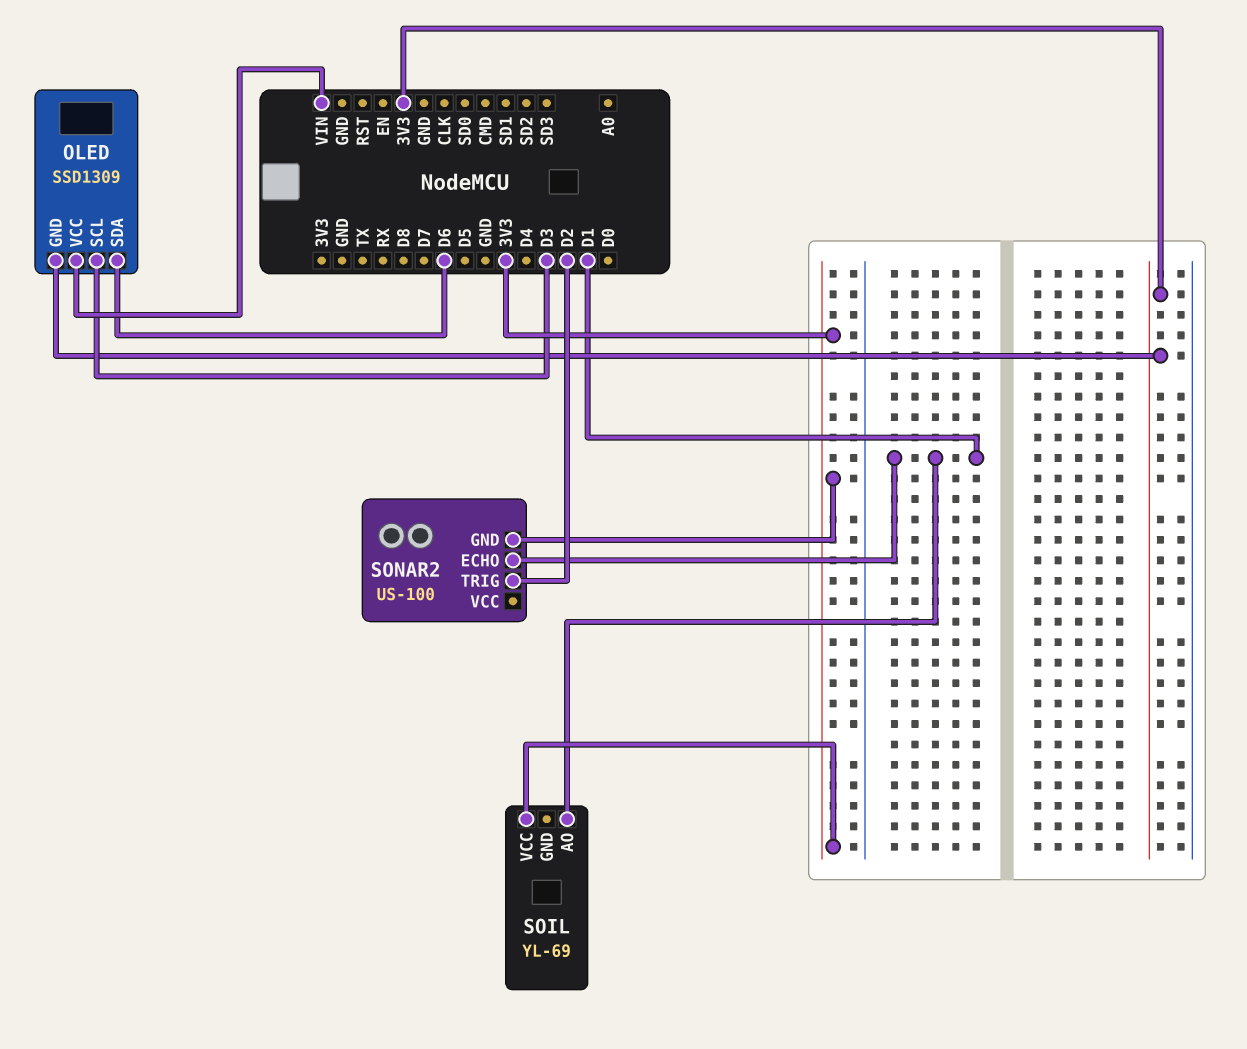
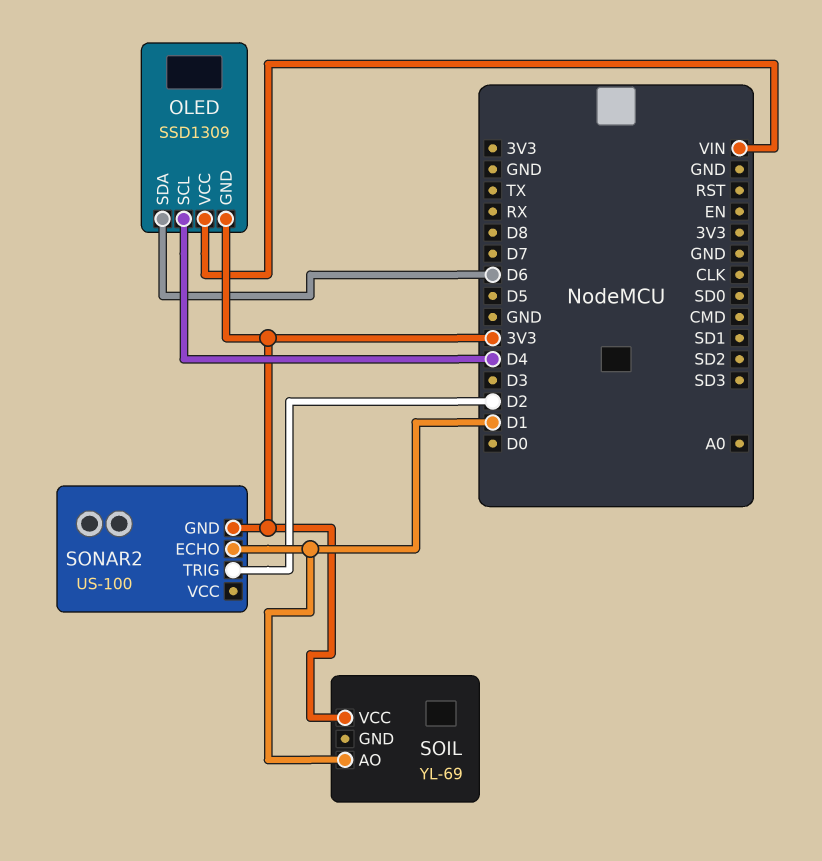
OLED pin SCL: D3 -> D4

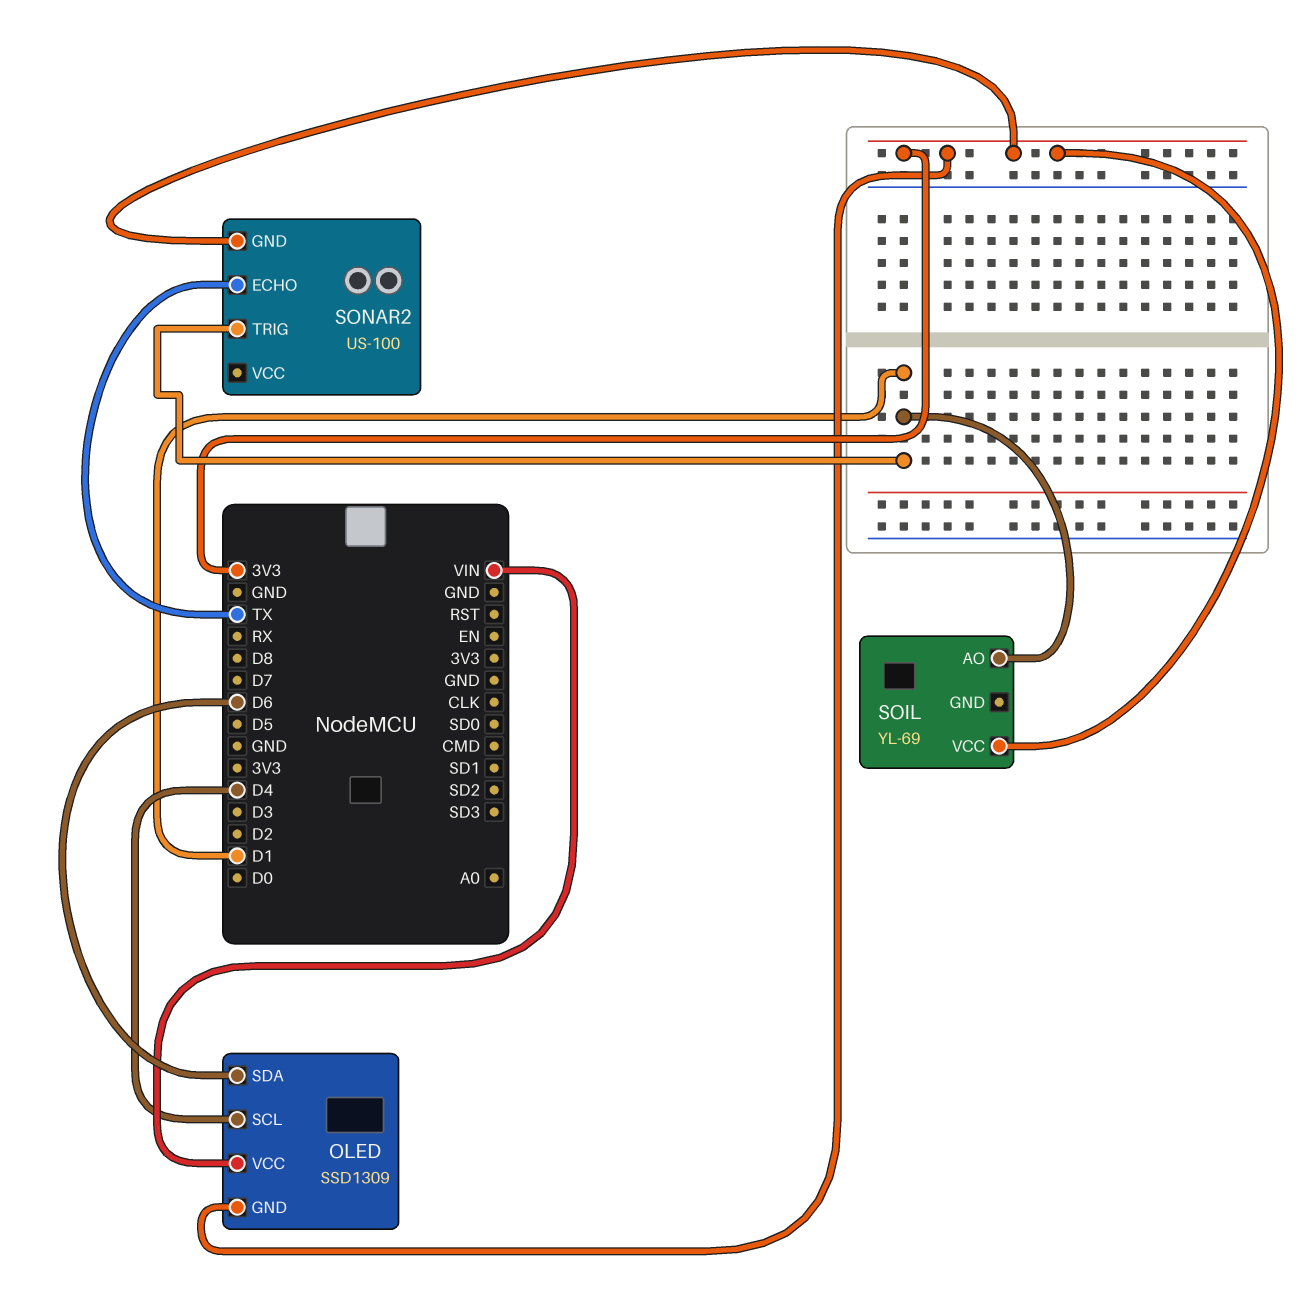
SONAR2 pin ECHO: D1 -> TX
SONAR2 pin TRIG: D2 -> D1

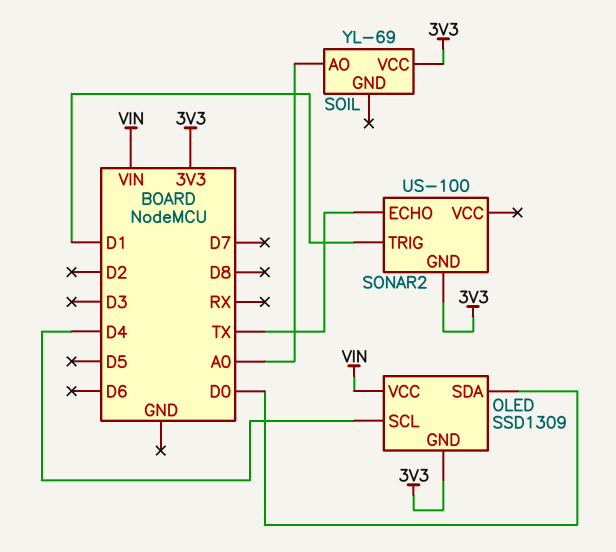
OLED pin SDA: D6 -> D0
SOIL pin AO: D1 -> A0

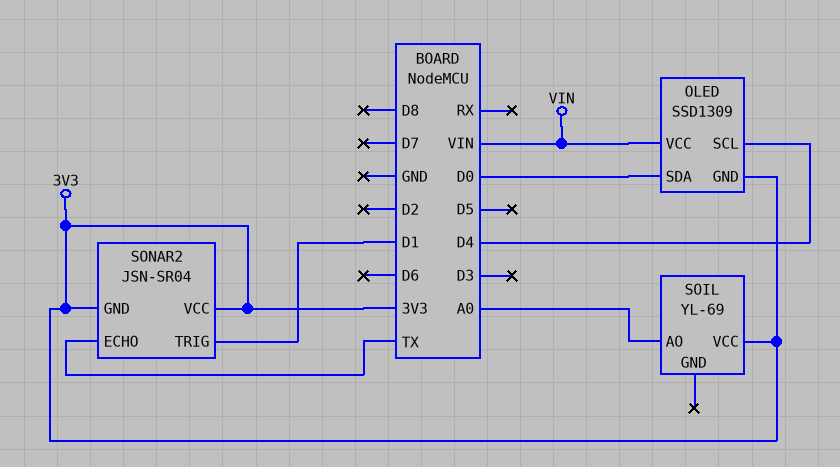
SONAR2: US-100 -> JSN-SR04
SONAR2 pin VCC: none -> 3V3

